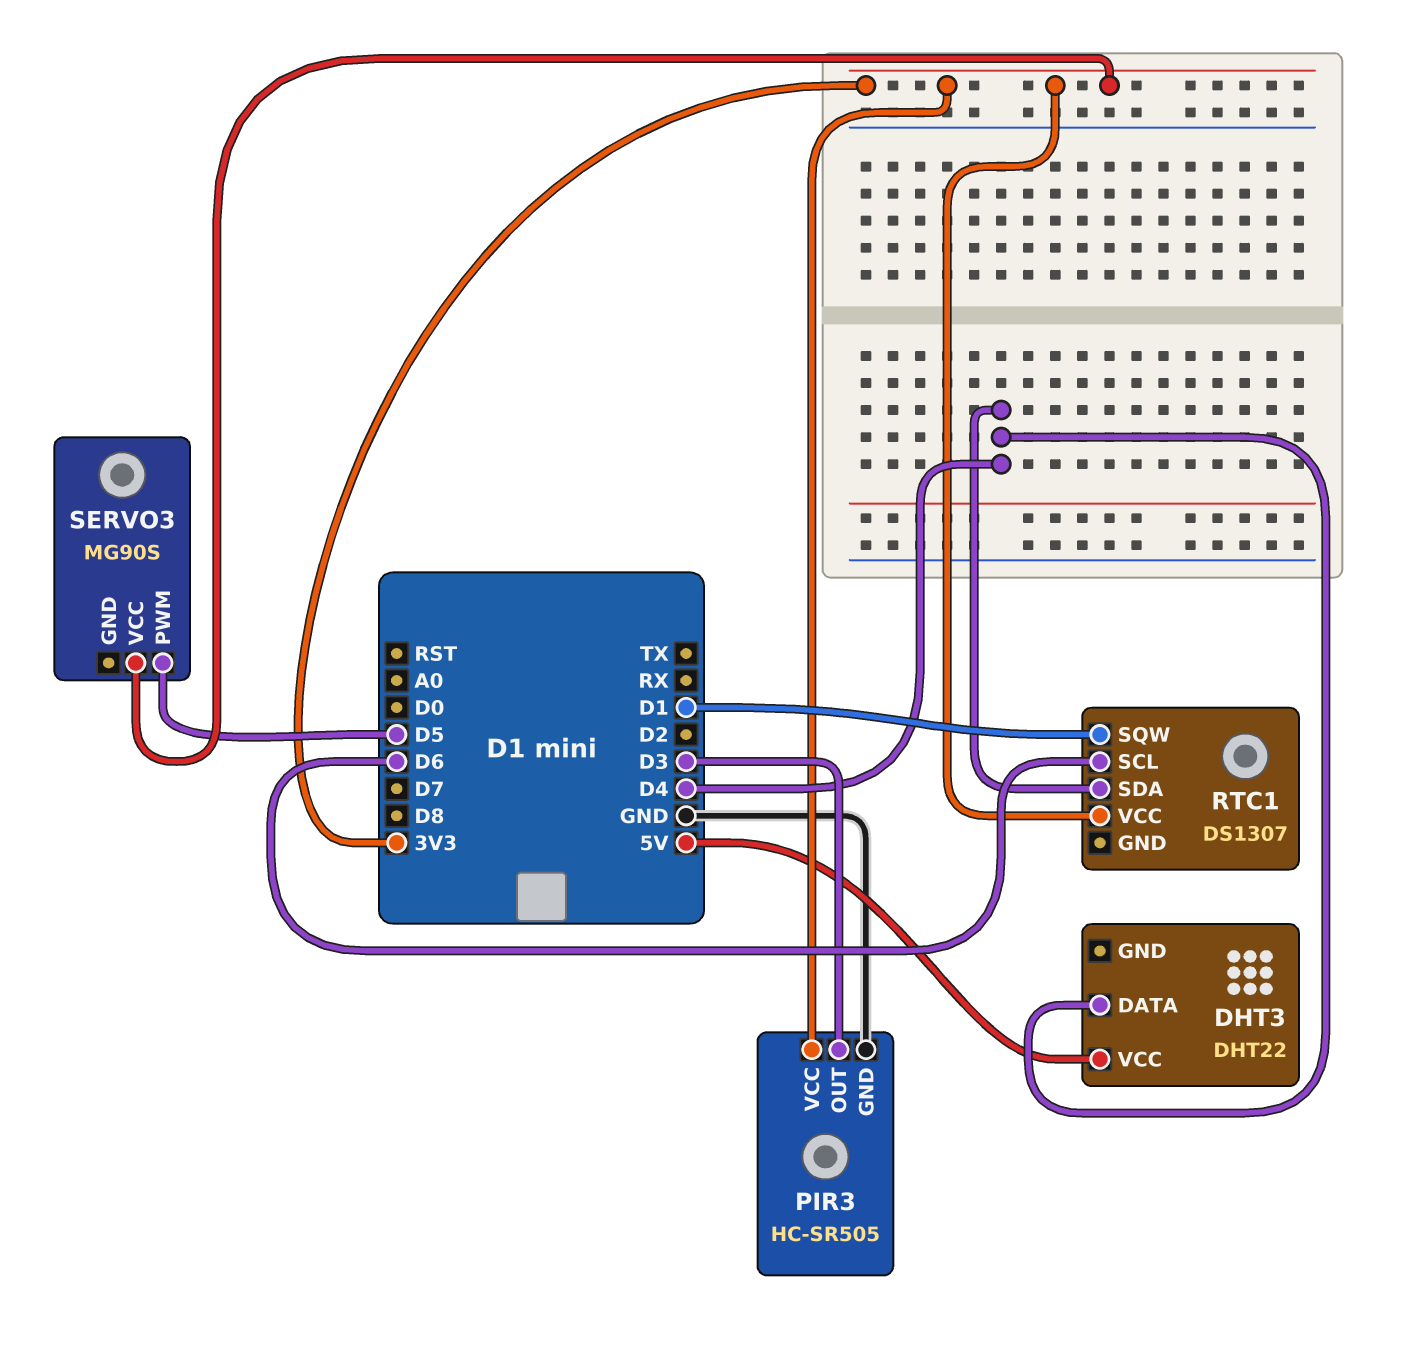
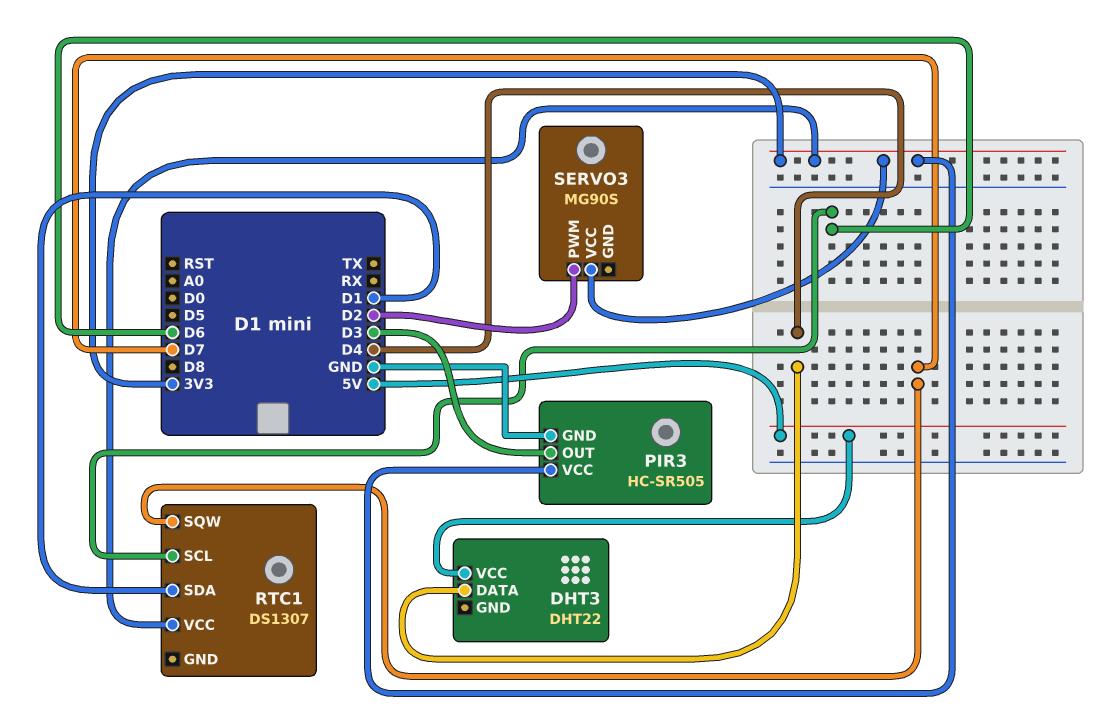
RTC1 pin SDA: D4 -> D1
RTC1 pin SQW: D1 -> D7
SERVO3 pin PWM: D5 -> D2

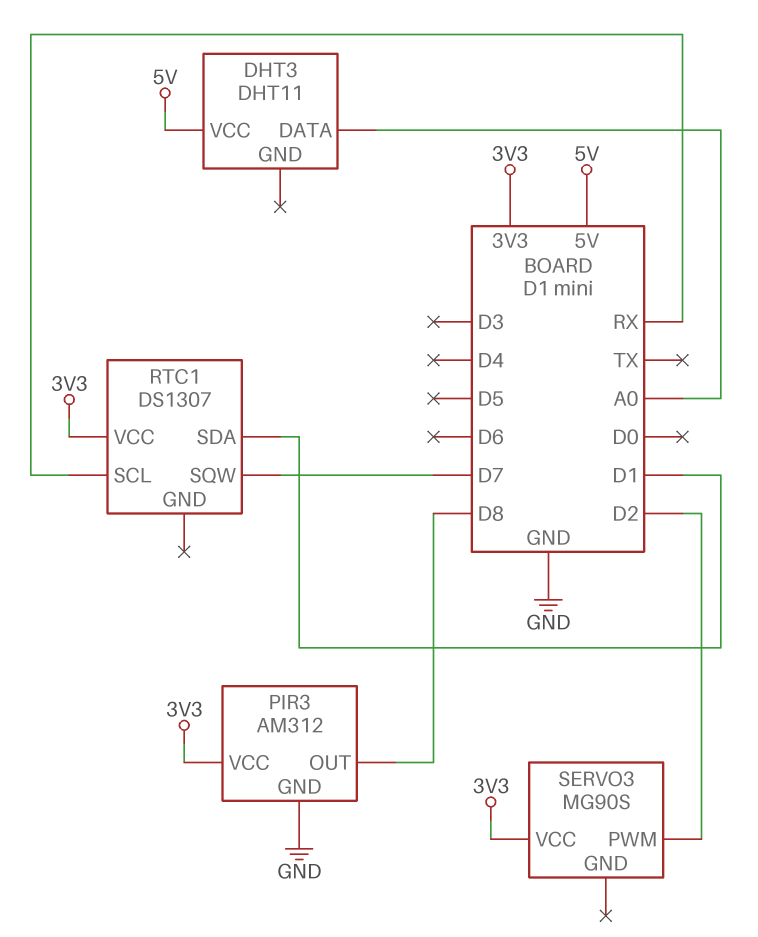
DHT3: DHT22 -> DHT11
DHT3 pin DATA: D4 -> A0
PIR3: HC-SR505 -> AM312
PIR3 pin OUT: D3 -> D8
RTC1 pin SCL: D6 -> RX

